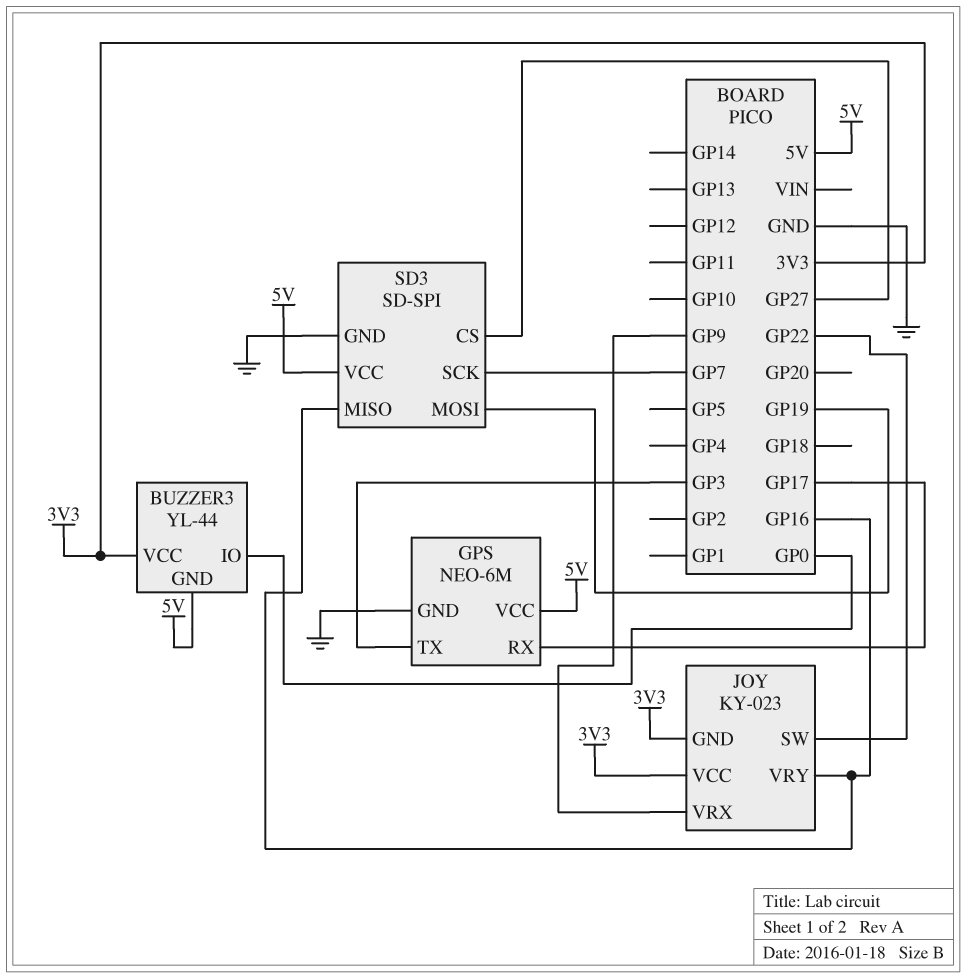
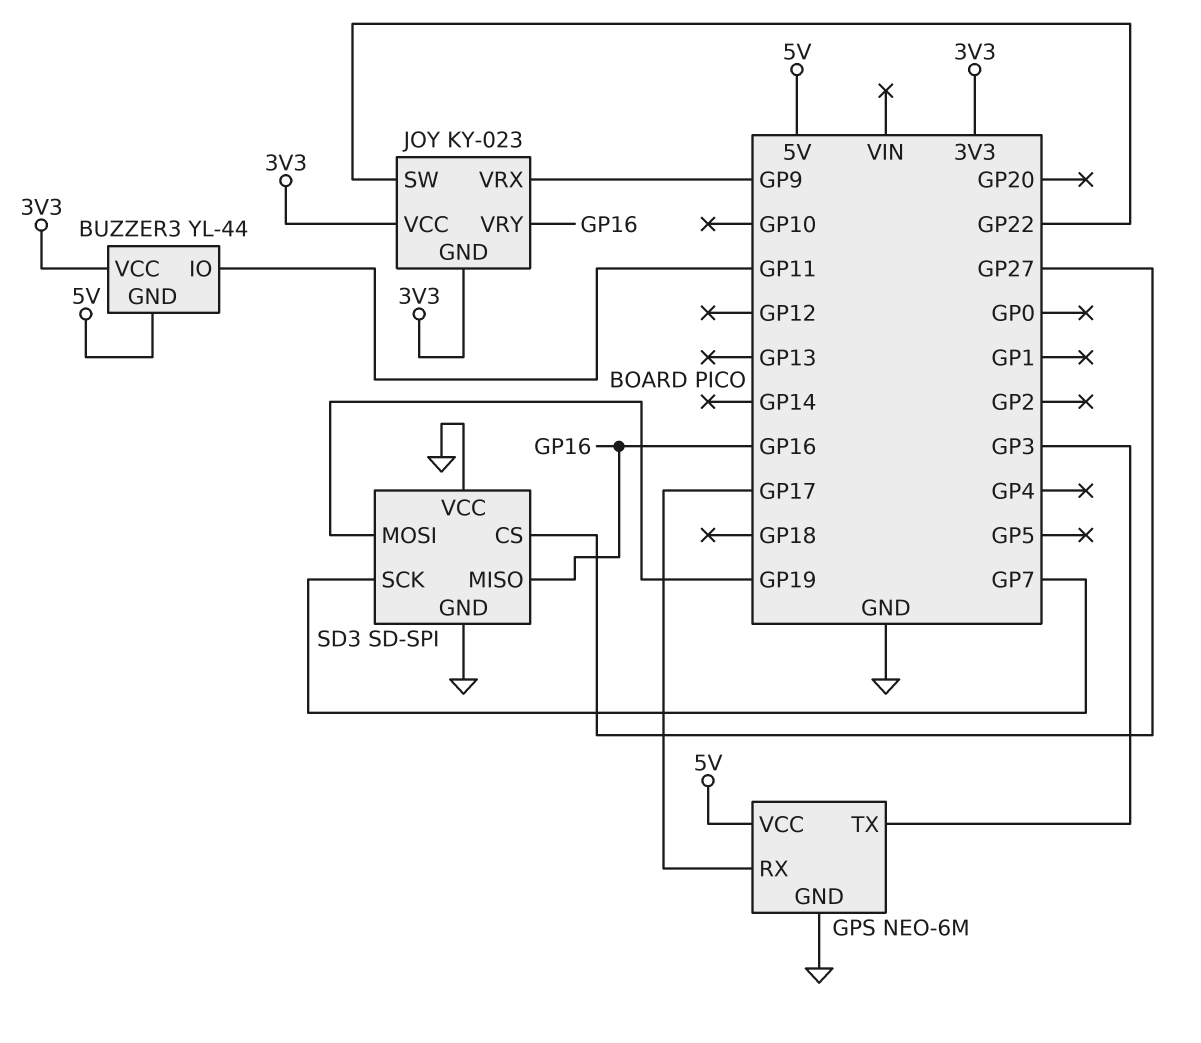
BUZZER3 pin IO: GP0 -> GP11
SD3 pin VCC: 5V -> GND

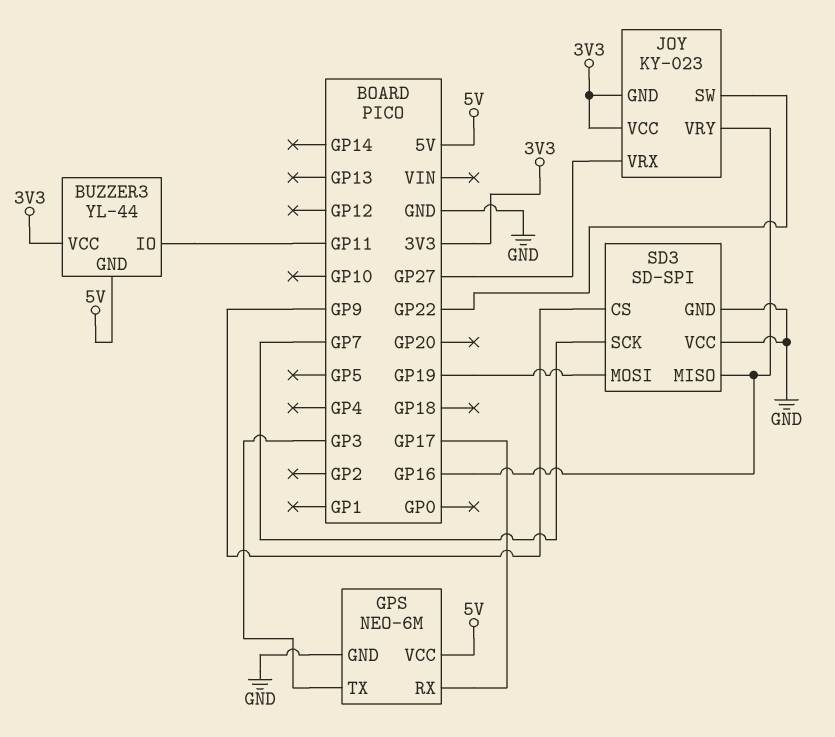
JOY pin VRX: GP9 -> GP27
SD3 pin CS: GP27 -> GP9

